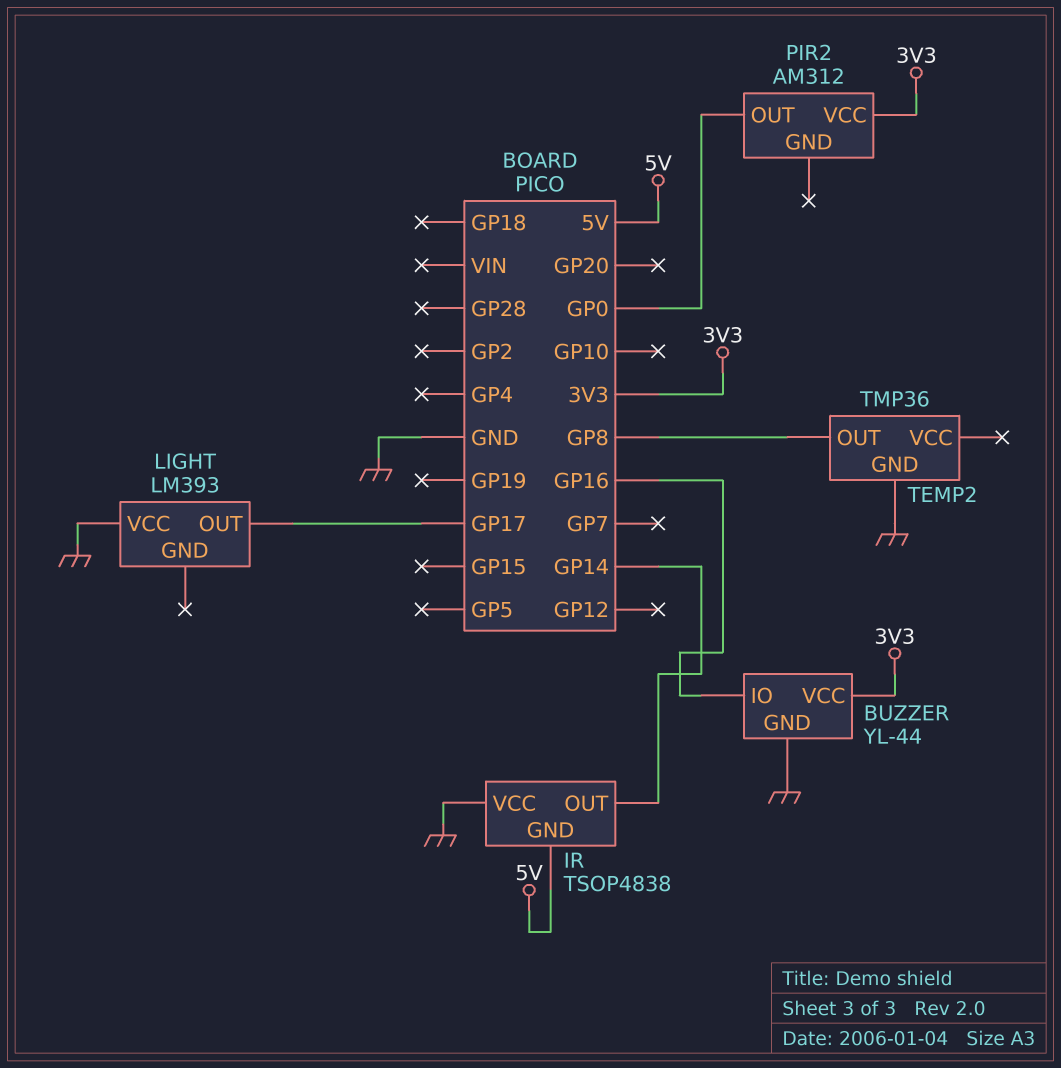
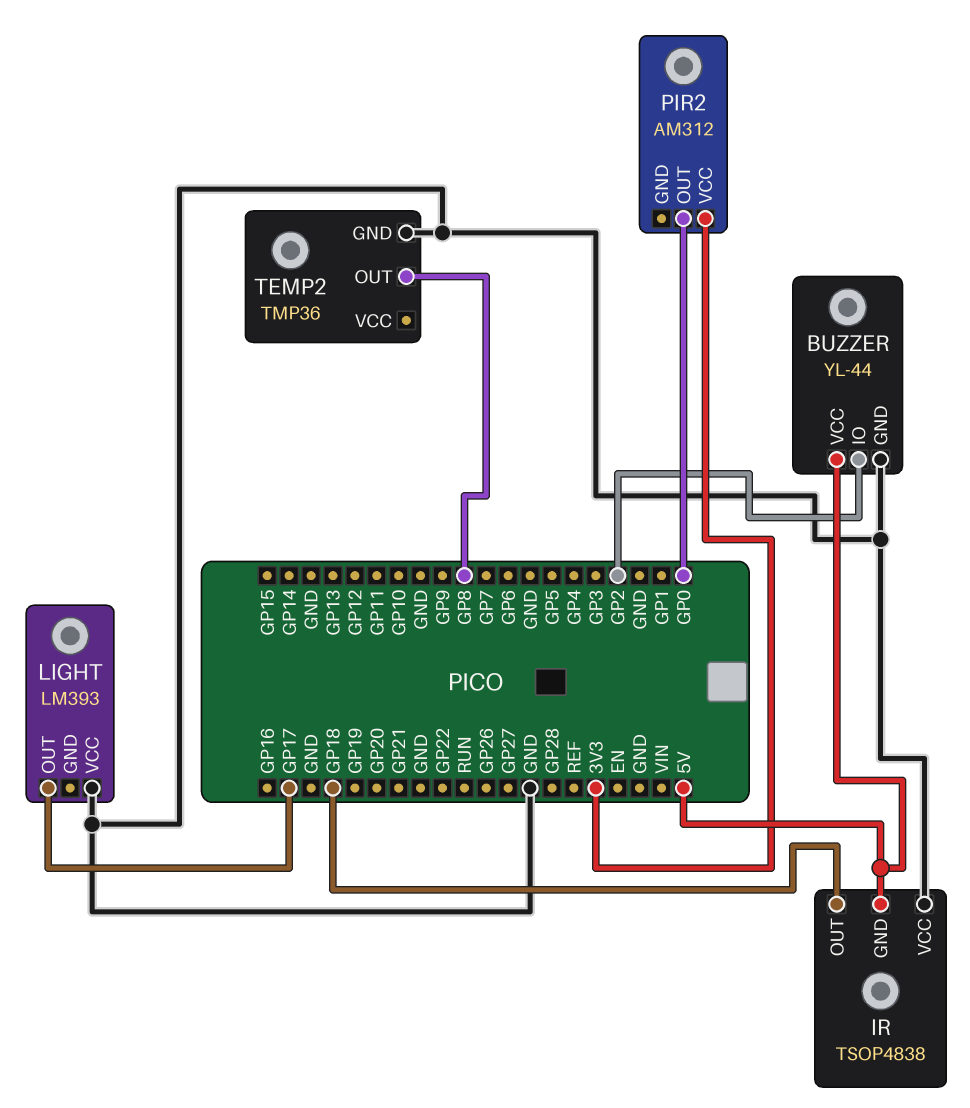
BUZZER pin IO: GP16 -> GP2
BUZZER pin VCC: 3V3 -> 5V
IR pin OUT: GP14 -> GP18

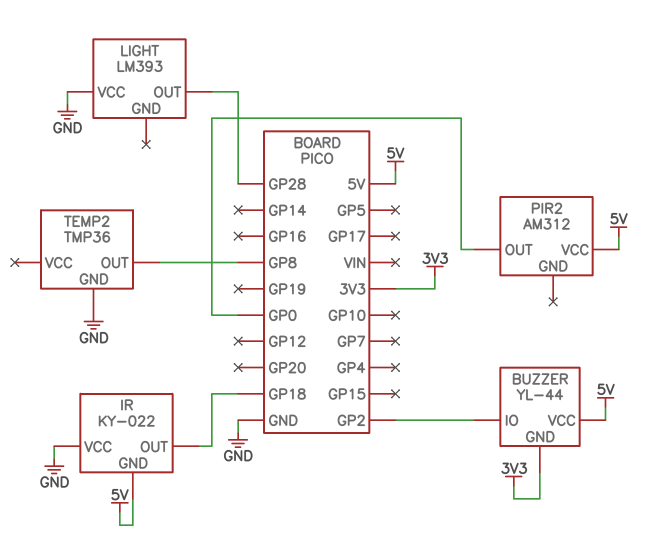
BUZZER pin GND: GND -> 3V3
IR: TSOP4838 -> KY-022
LIGHT pin OUT: GP17 -> GP28
PIR2 pin VCC: 3V3 -> 5V

